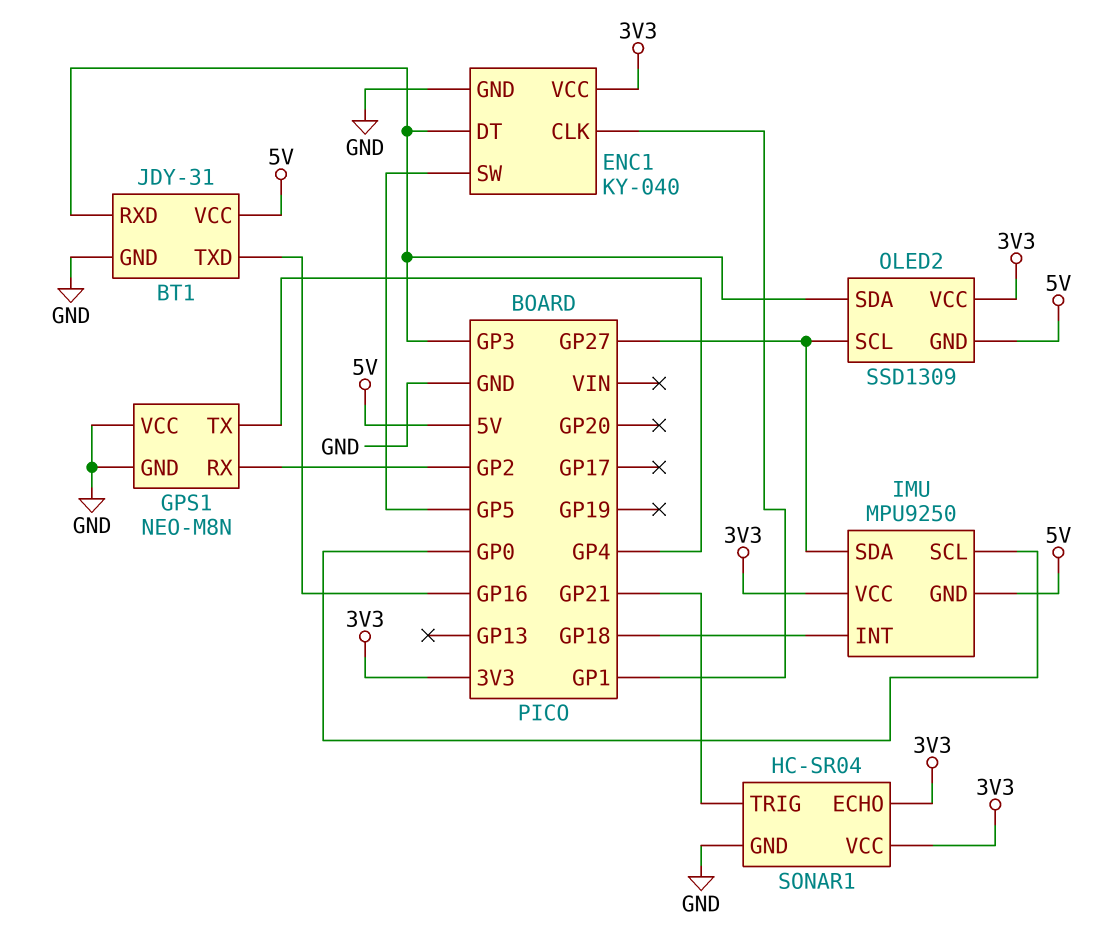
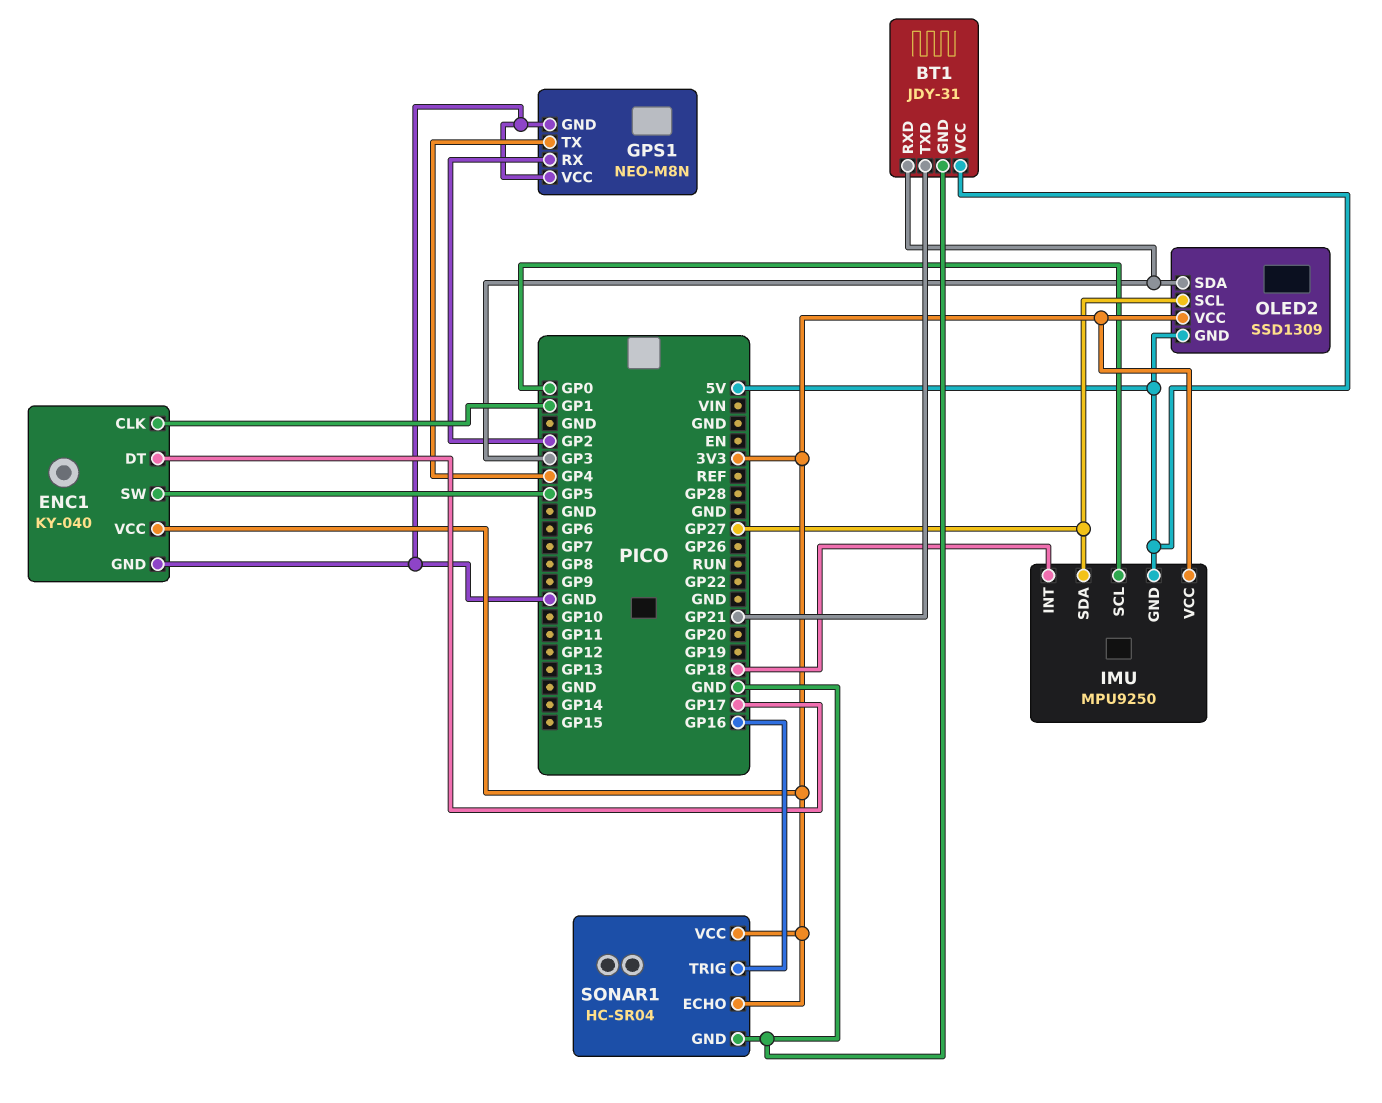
BT1 pin TXD: GP16 -> GP21
ENC1 pin DT: GP3 -> GP17
SONAR1 pin TRIG: GP21 -> GP16

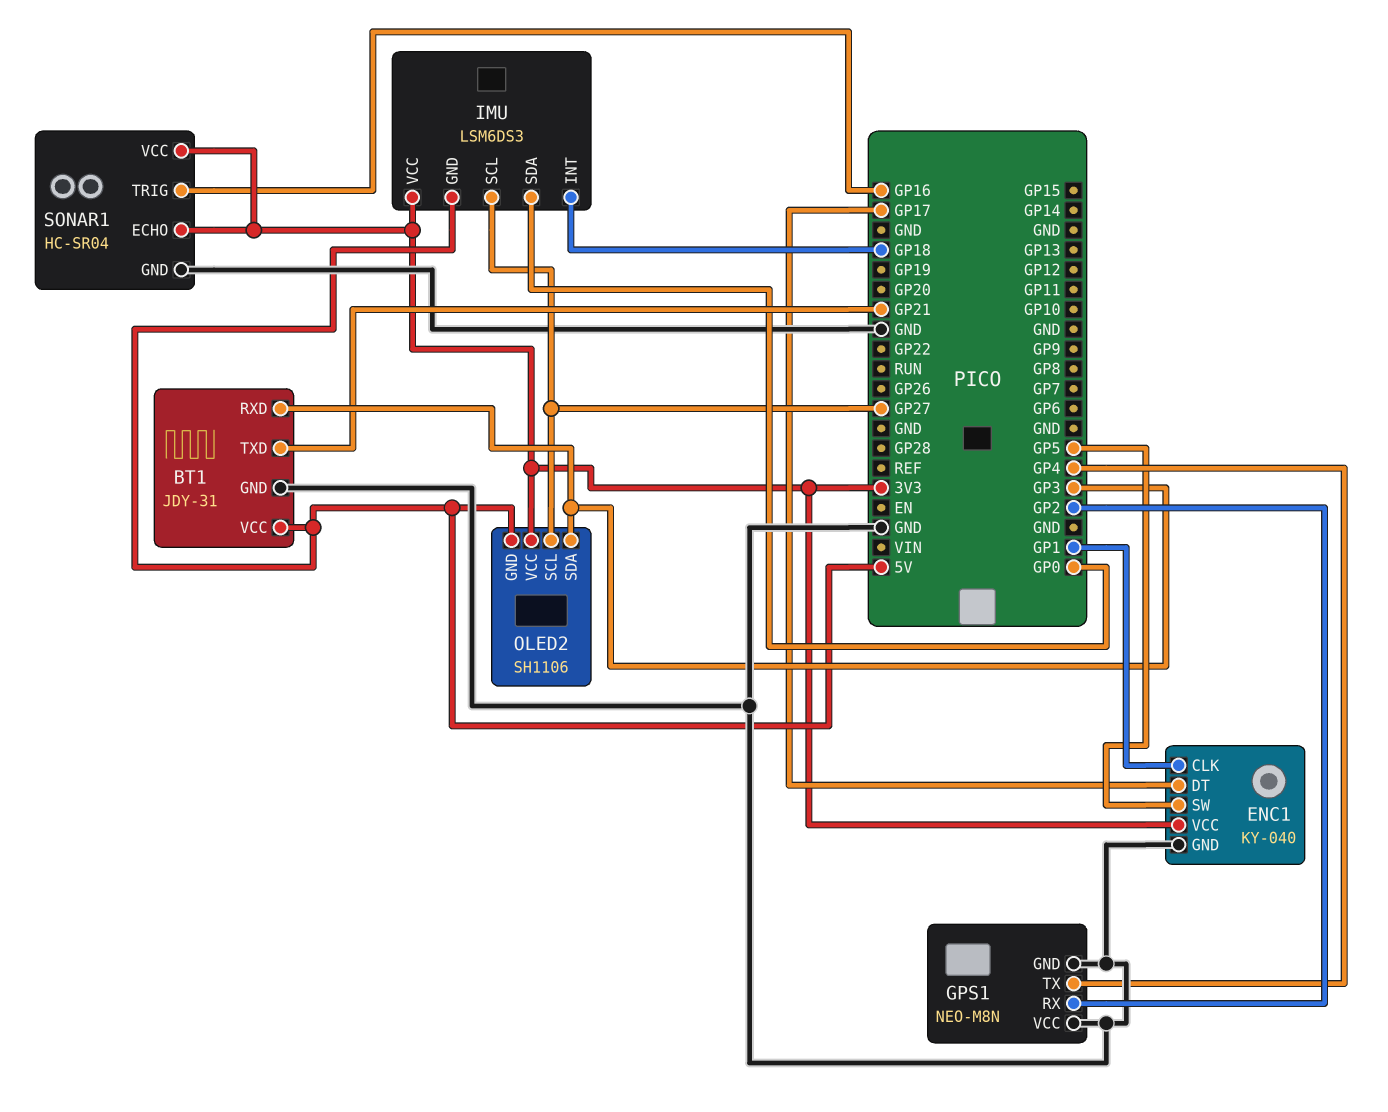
IMU: MPU9250 -> LSM6DS3
IMU pin SCL: GP0 -> GP27
IMU pin SDA: GP27 -> GP0
OLED2: SSD1309 -> SH1106

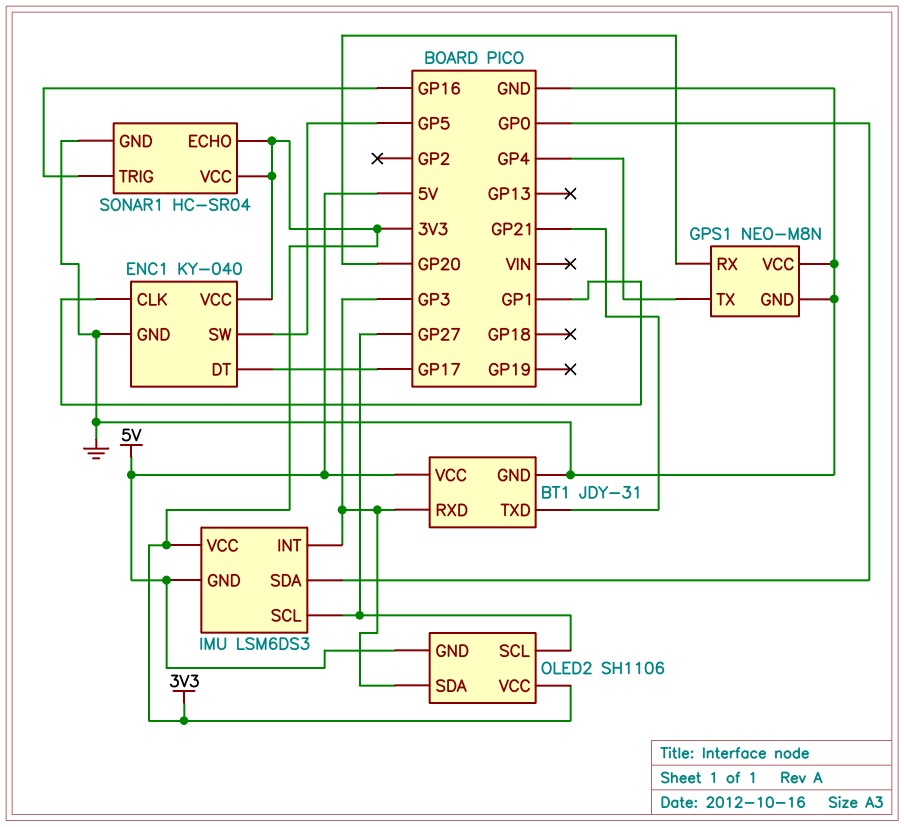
GPS1 pin RX: GP2 -> GP20
IMU pin INT: GP18 -> GP3

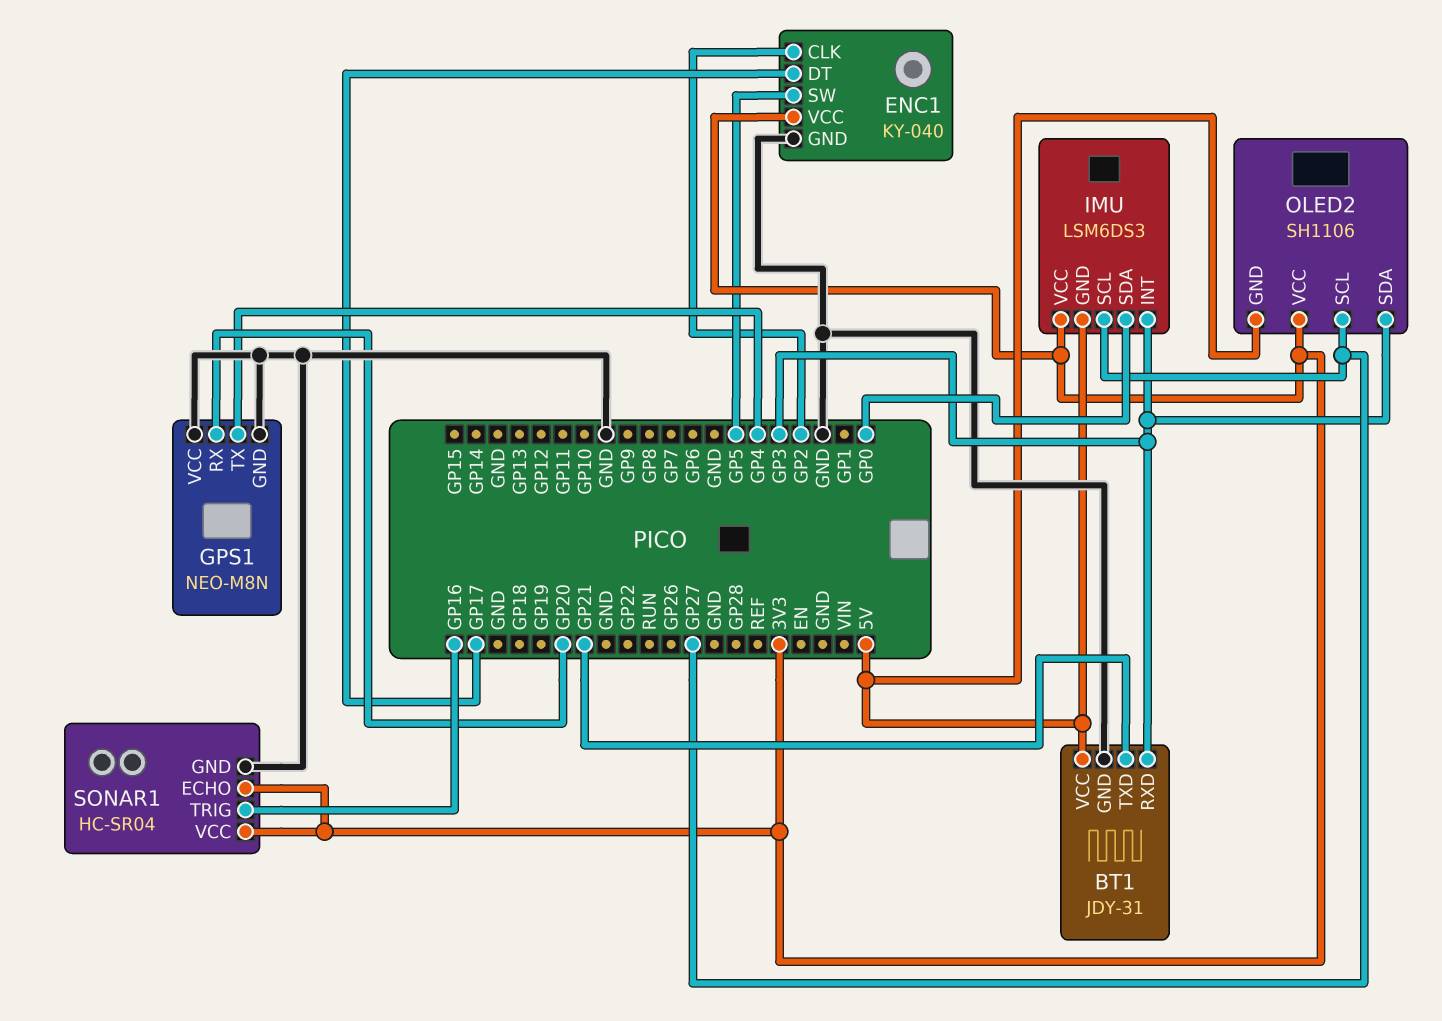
ENC1 pin CLK: GP1 -> GP2

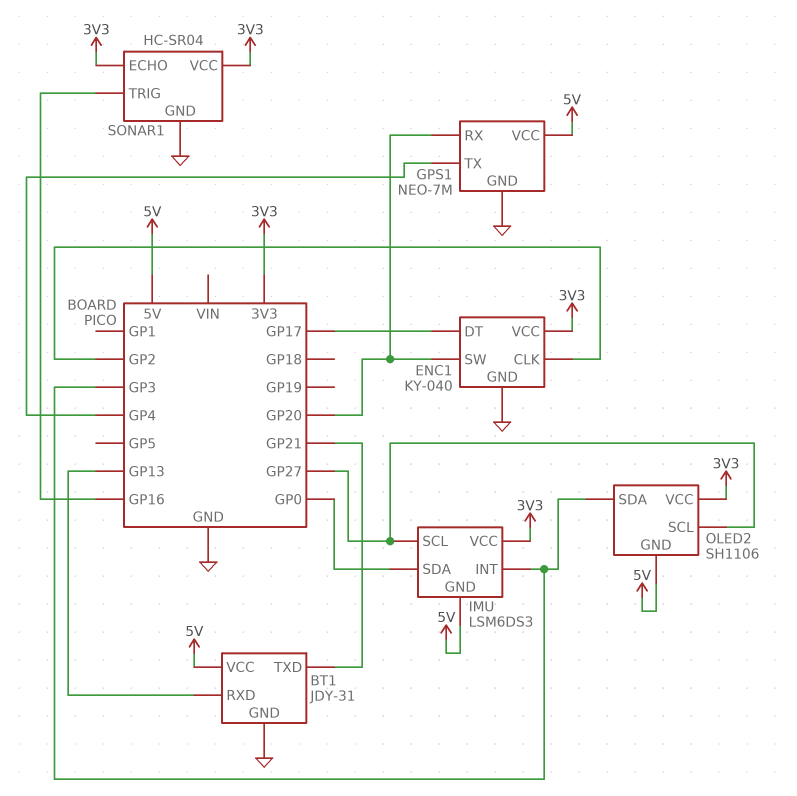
BT1 pin RXD: GP3 -> GP13
ENC1 pin SW: GP5 -> GP20
GPS1: NEO-M8N -> NEO-7M
GPS1 pin VCC: GND -> 5V

